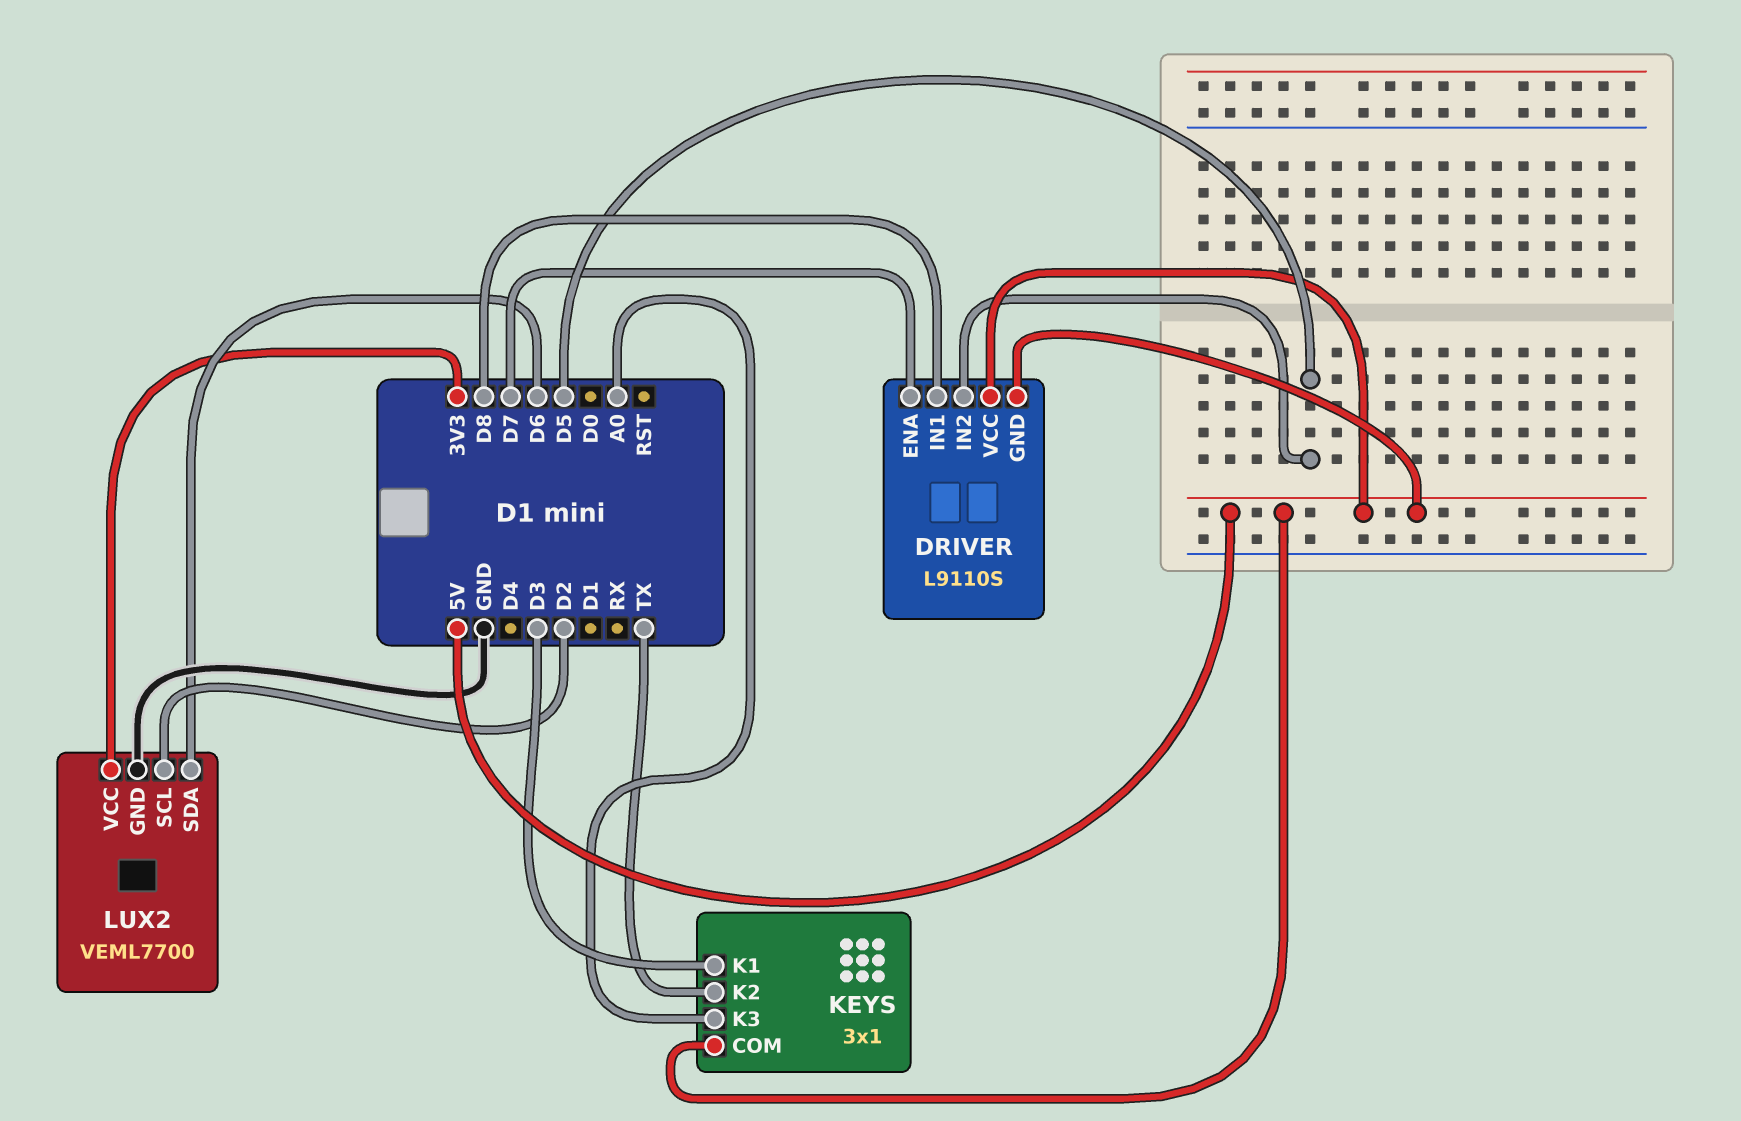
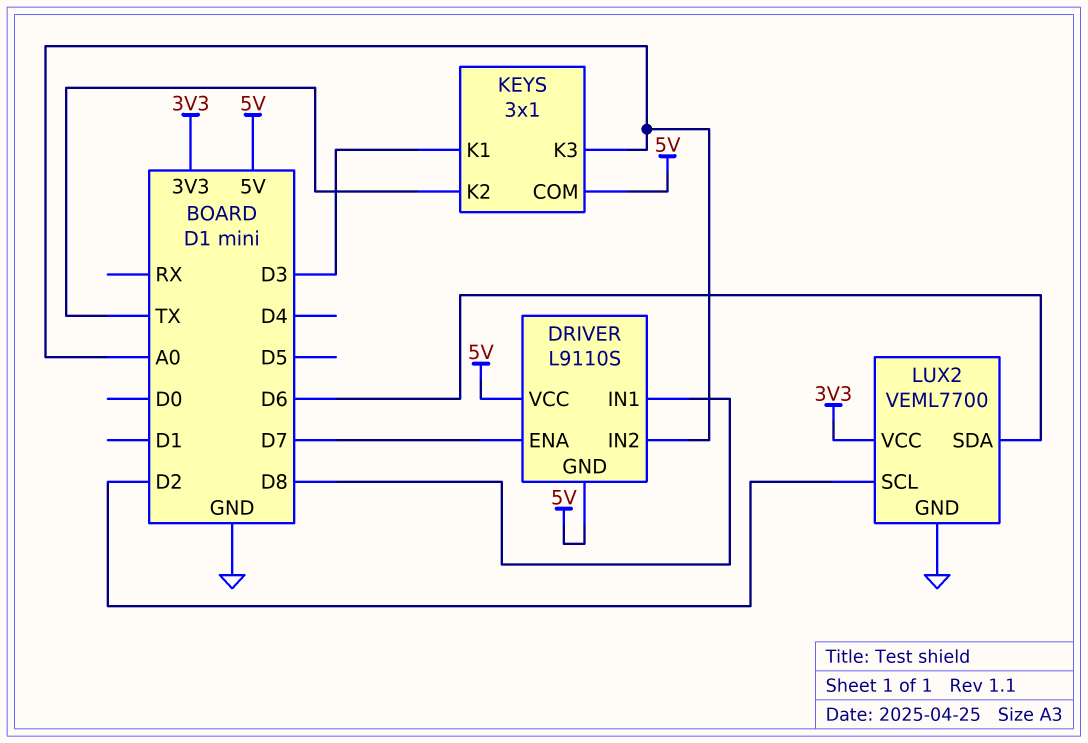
DRIVER pin IN2: D5 -> A0

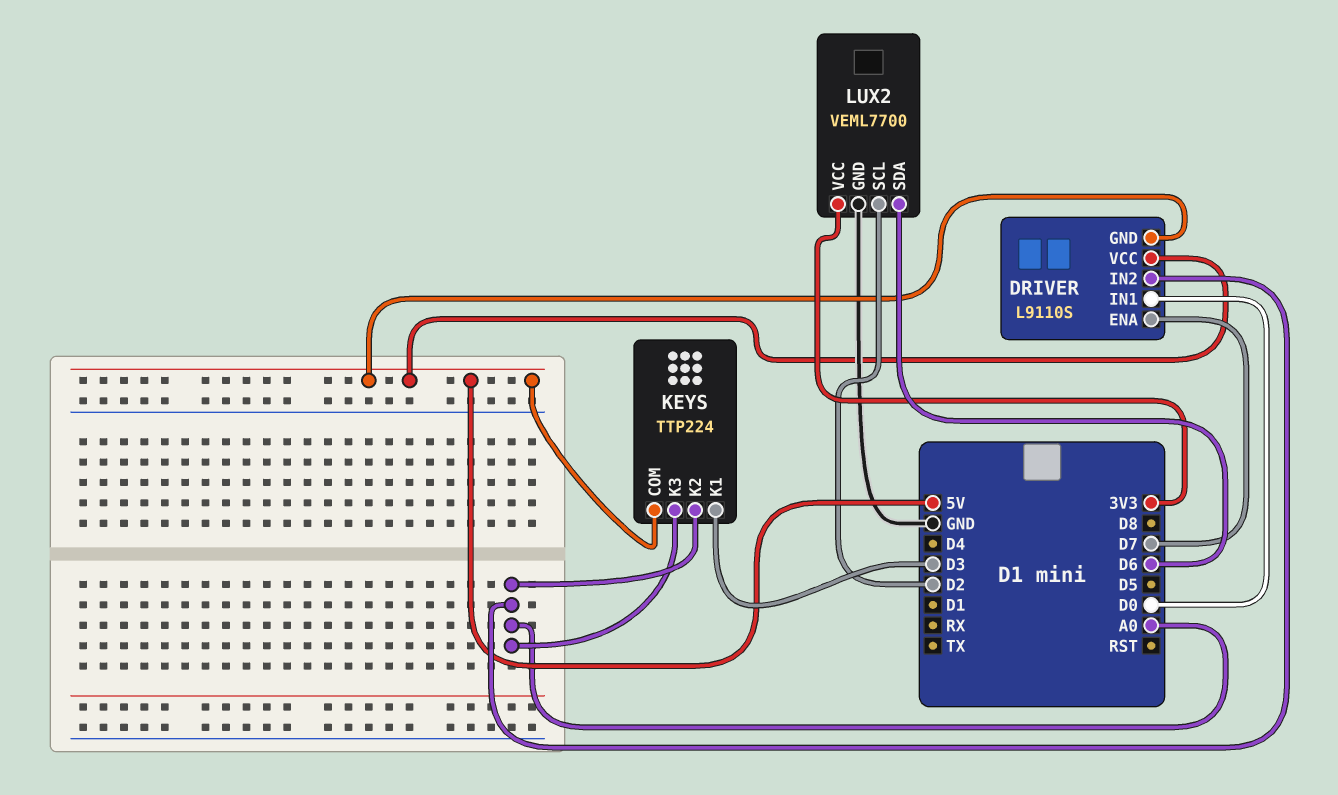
DRIVER pin IN1: D8 -> D0
KEYS: 3x1 -> TTP224
KEYS pin K2: TX -> A0

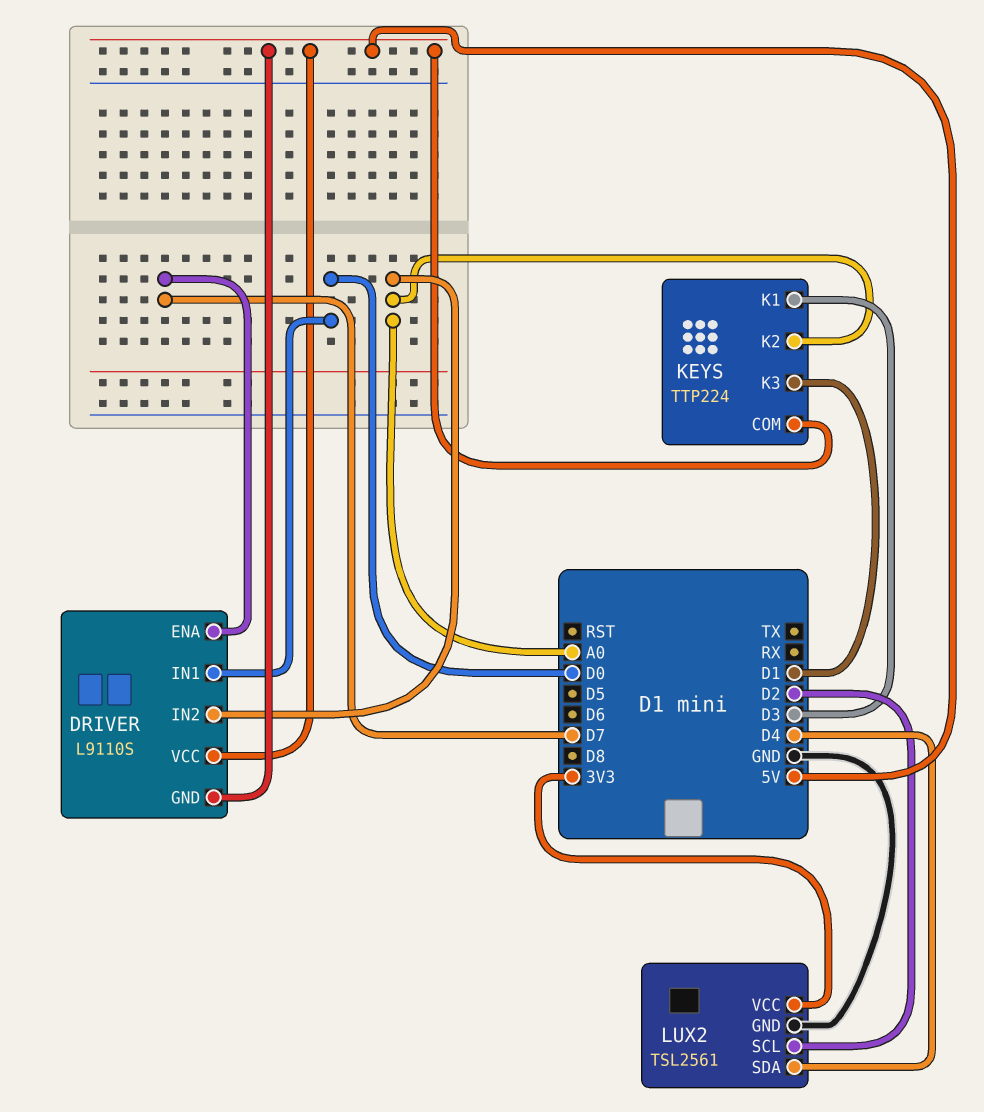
KEYS pin K3: A0 -> D1
LUX2: VEML7700 -> TSL2561
LUX2 pin SDA: D6 -> D4

